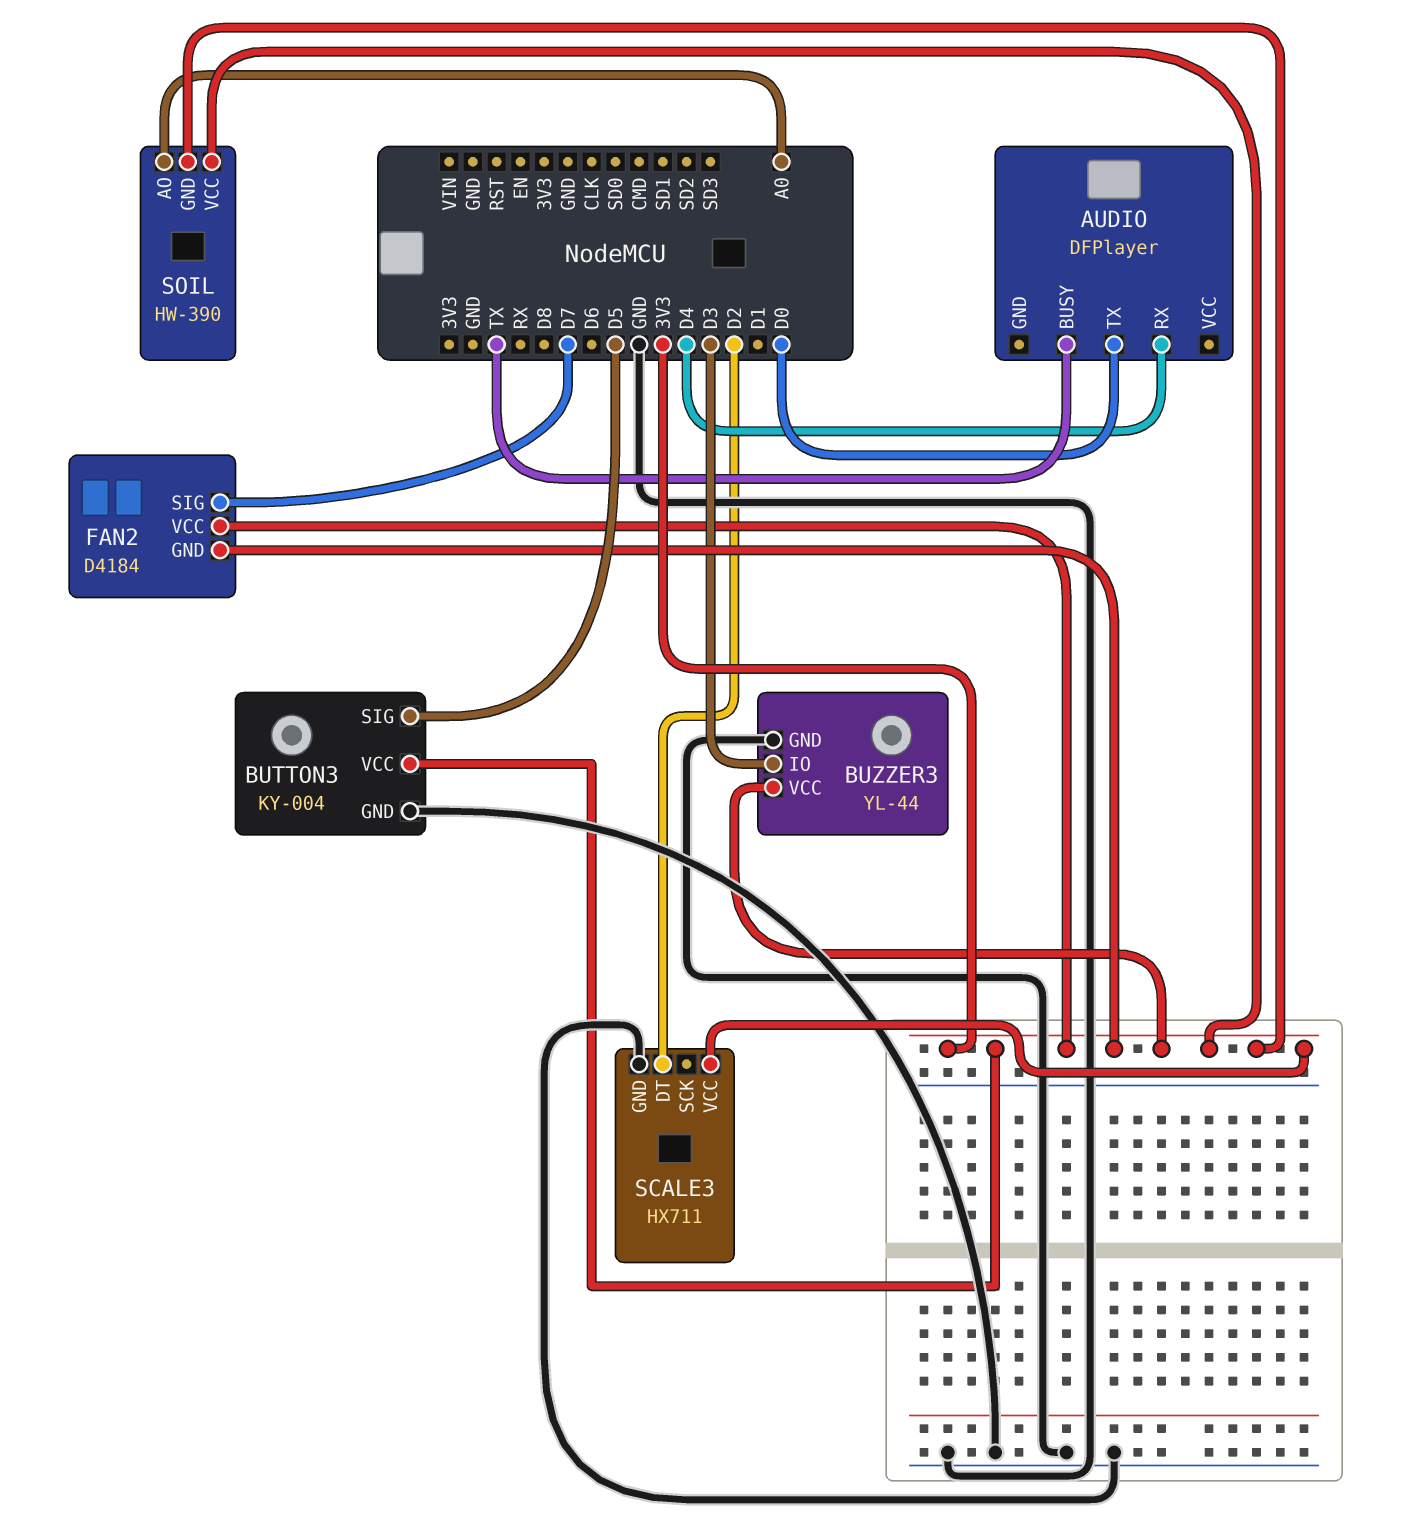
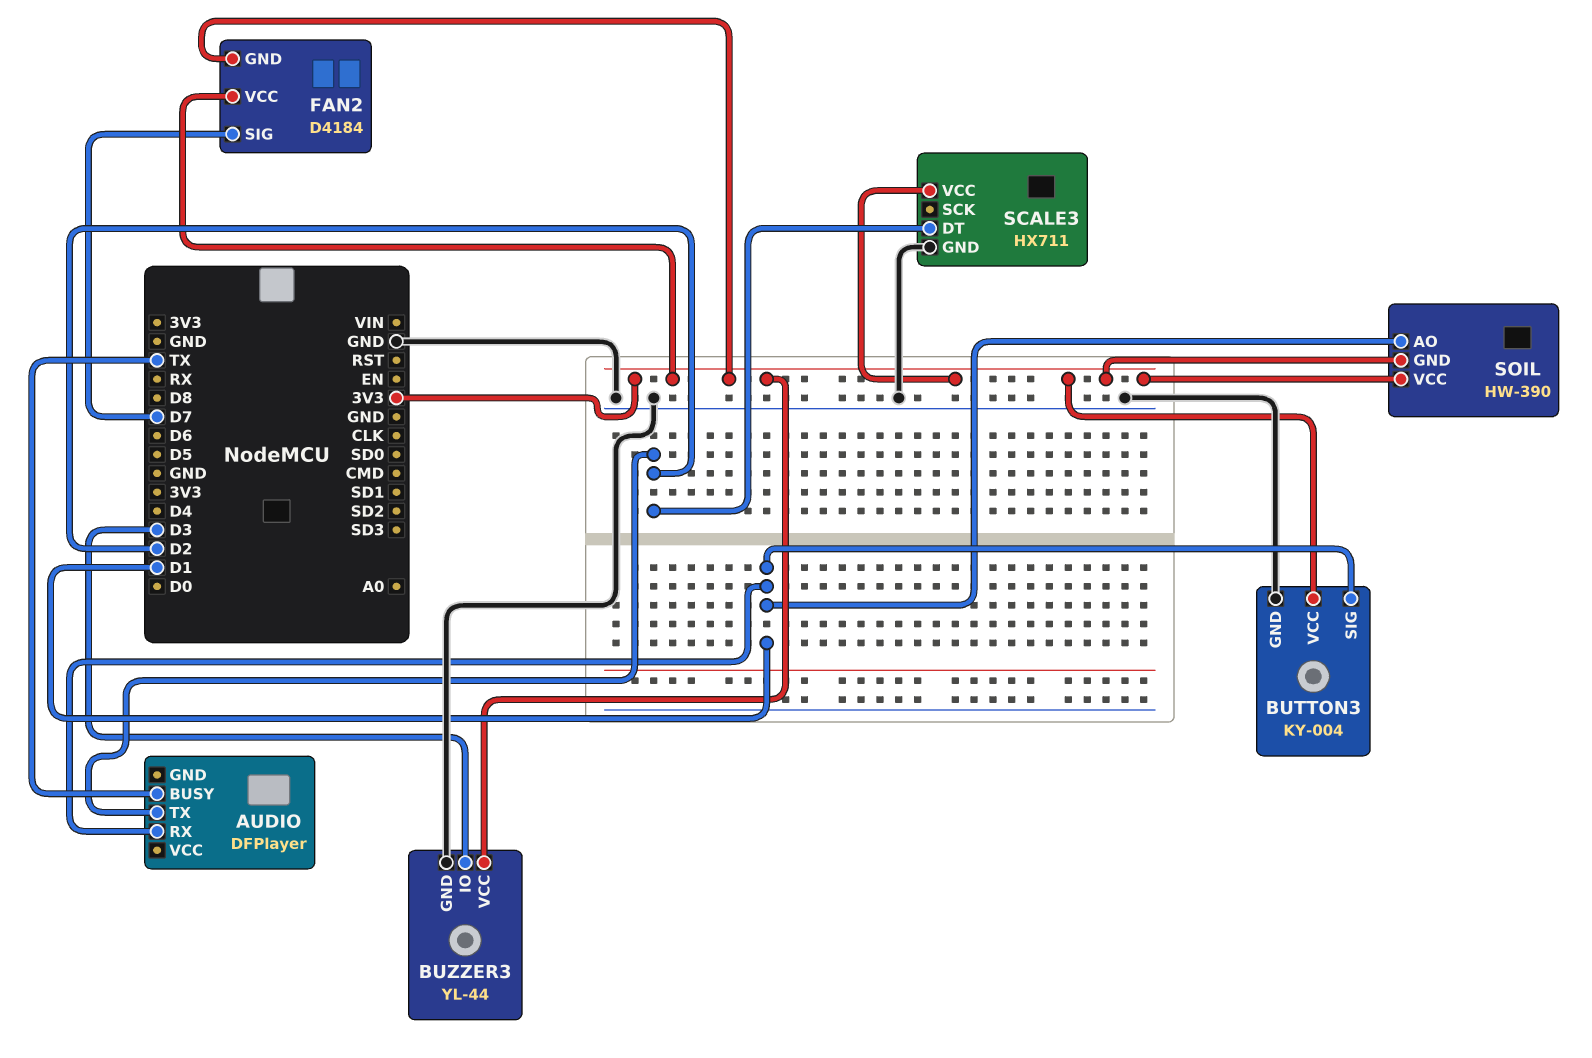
AUDIO pin RX: D4 -> D1
AUDIO pin TX: D0 -> D2
BUTTON3 pin SIG: D5 -> D1
SOIL pin AO: A0 -> D1

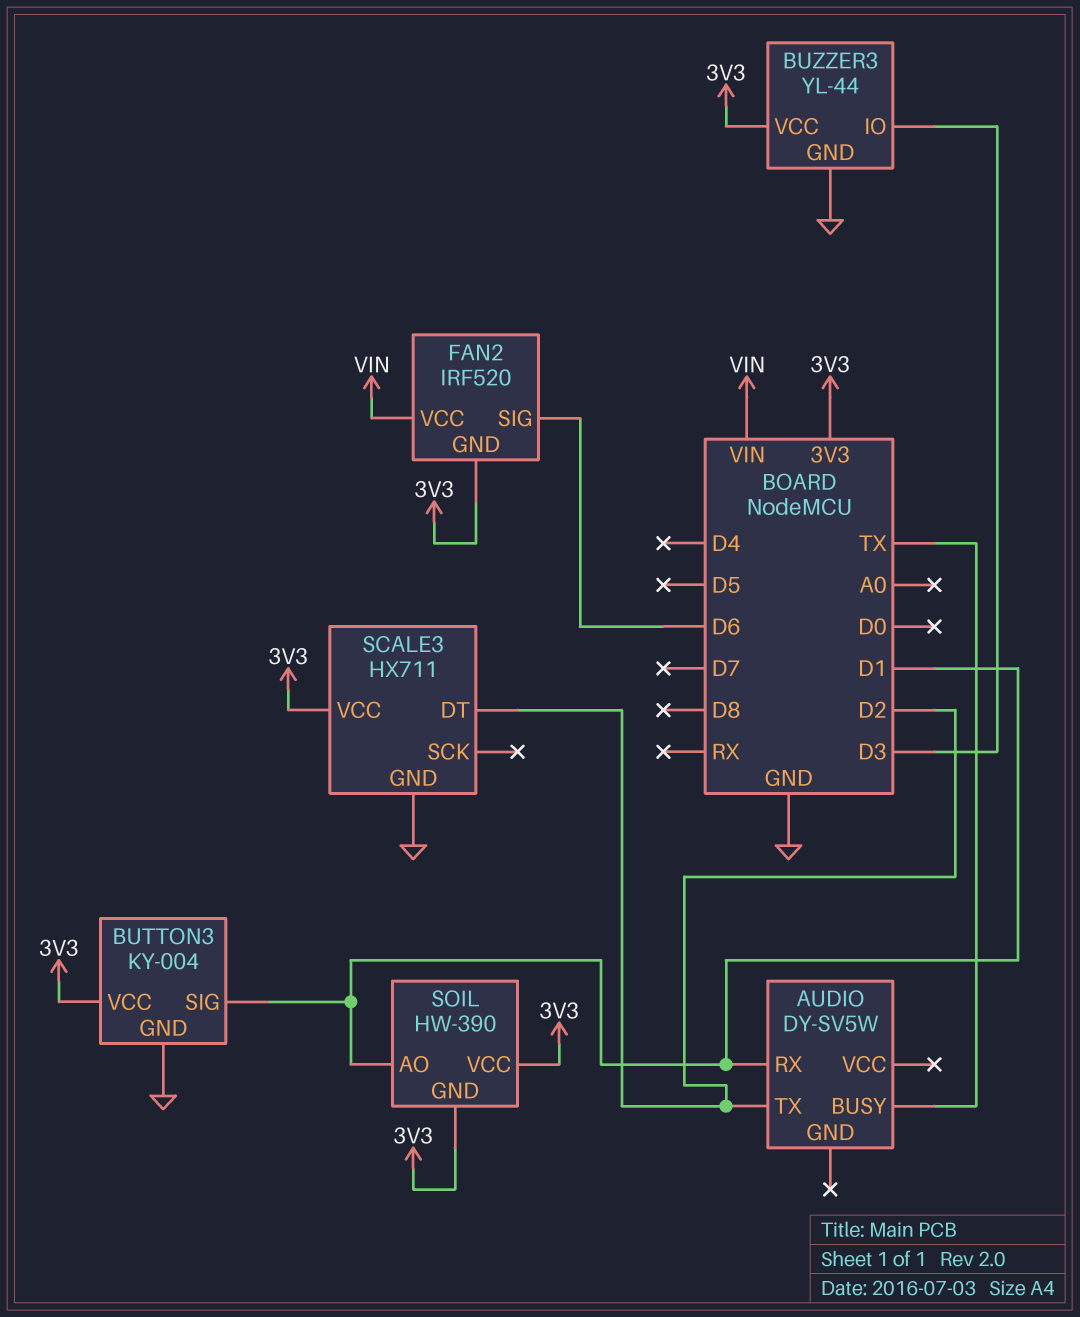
AUDIO: DFPlayer -> DY-SV5W
FAN2: D4184 -> IRF520
FAN2 pin SIG: D7 -> D6
FAN2 pin VCC: 3V3 -> VIN

